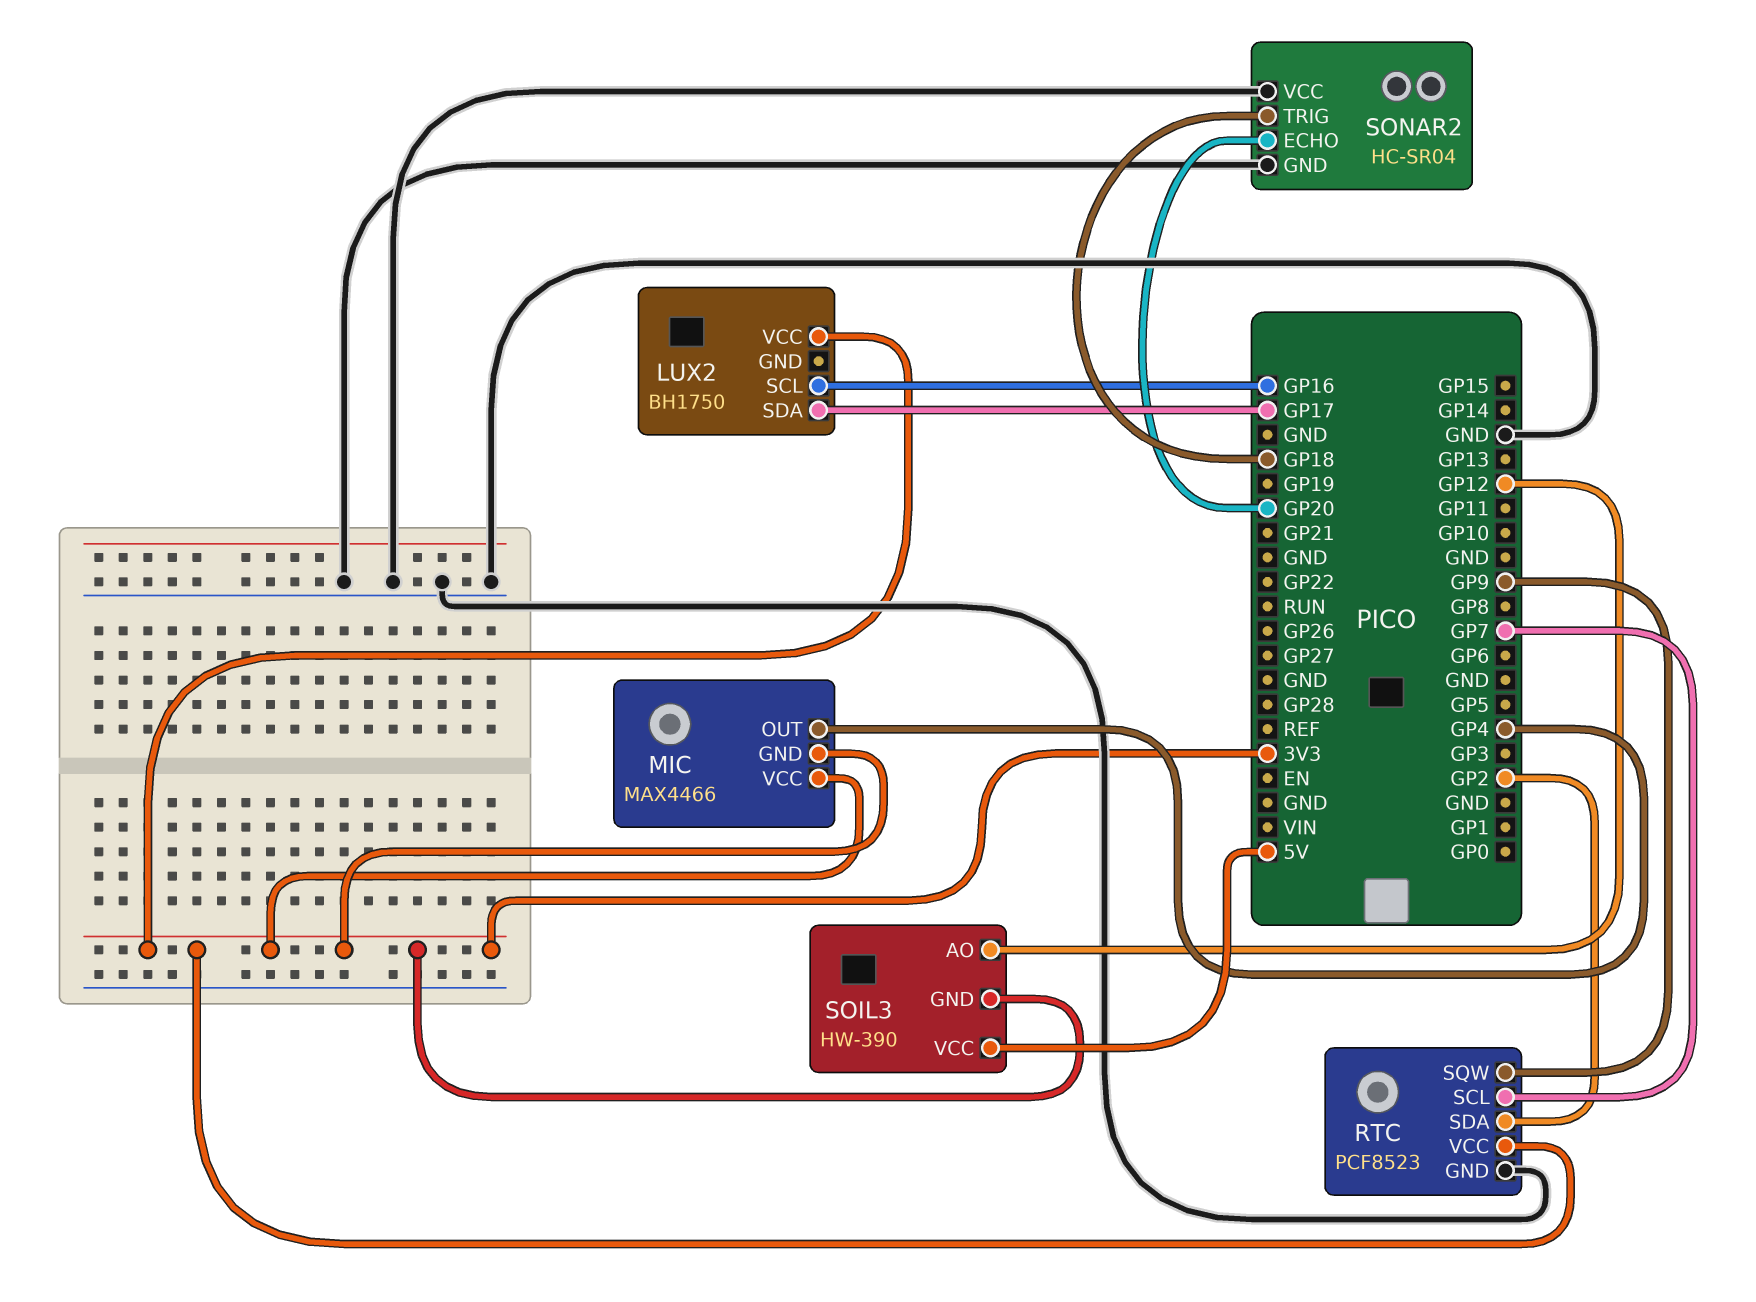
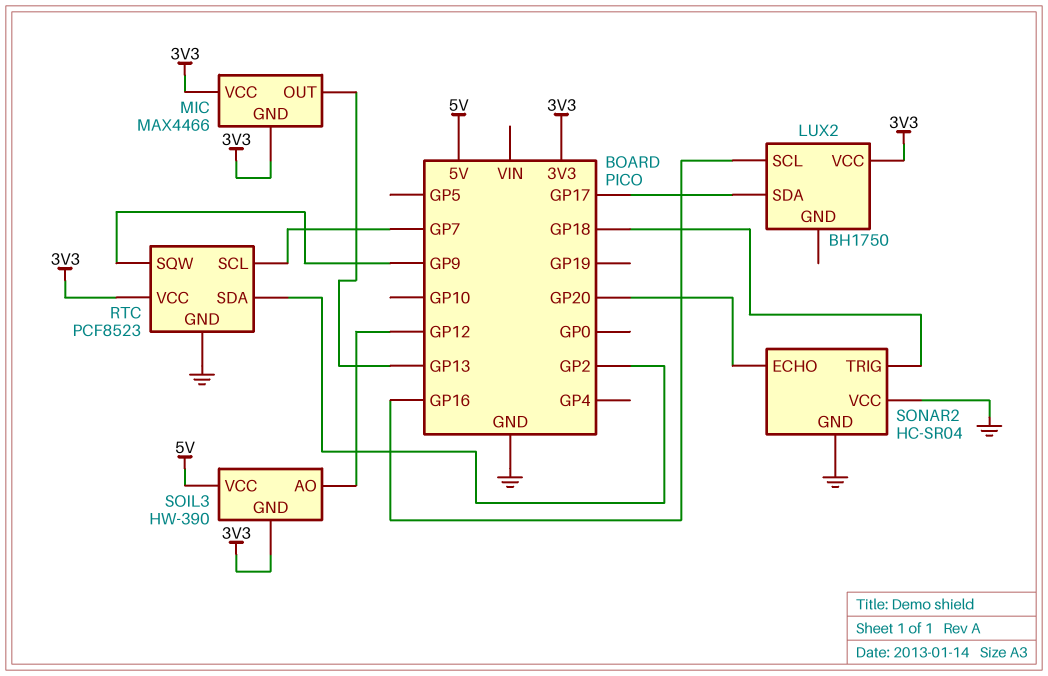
MIC pin OUT: GP4 -> GP13

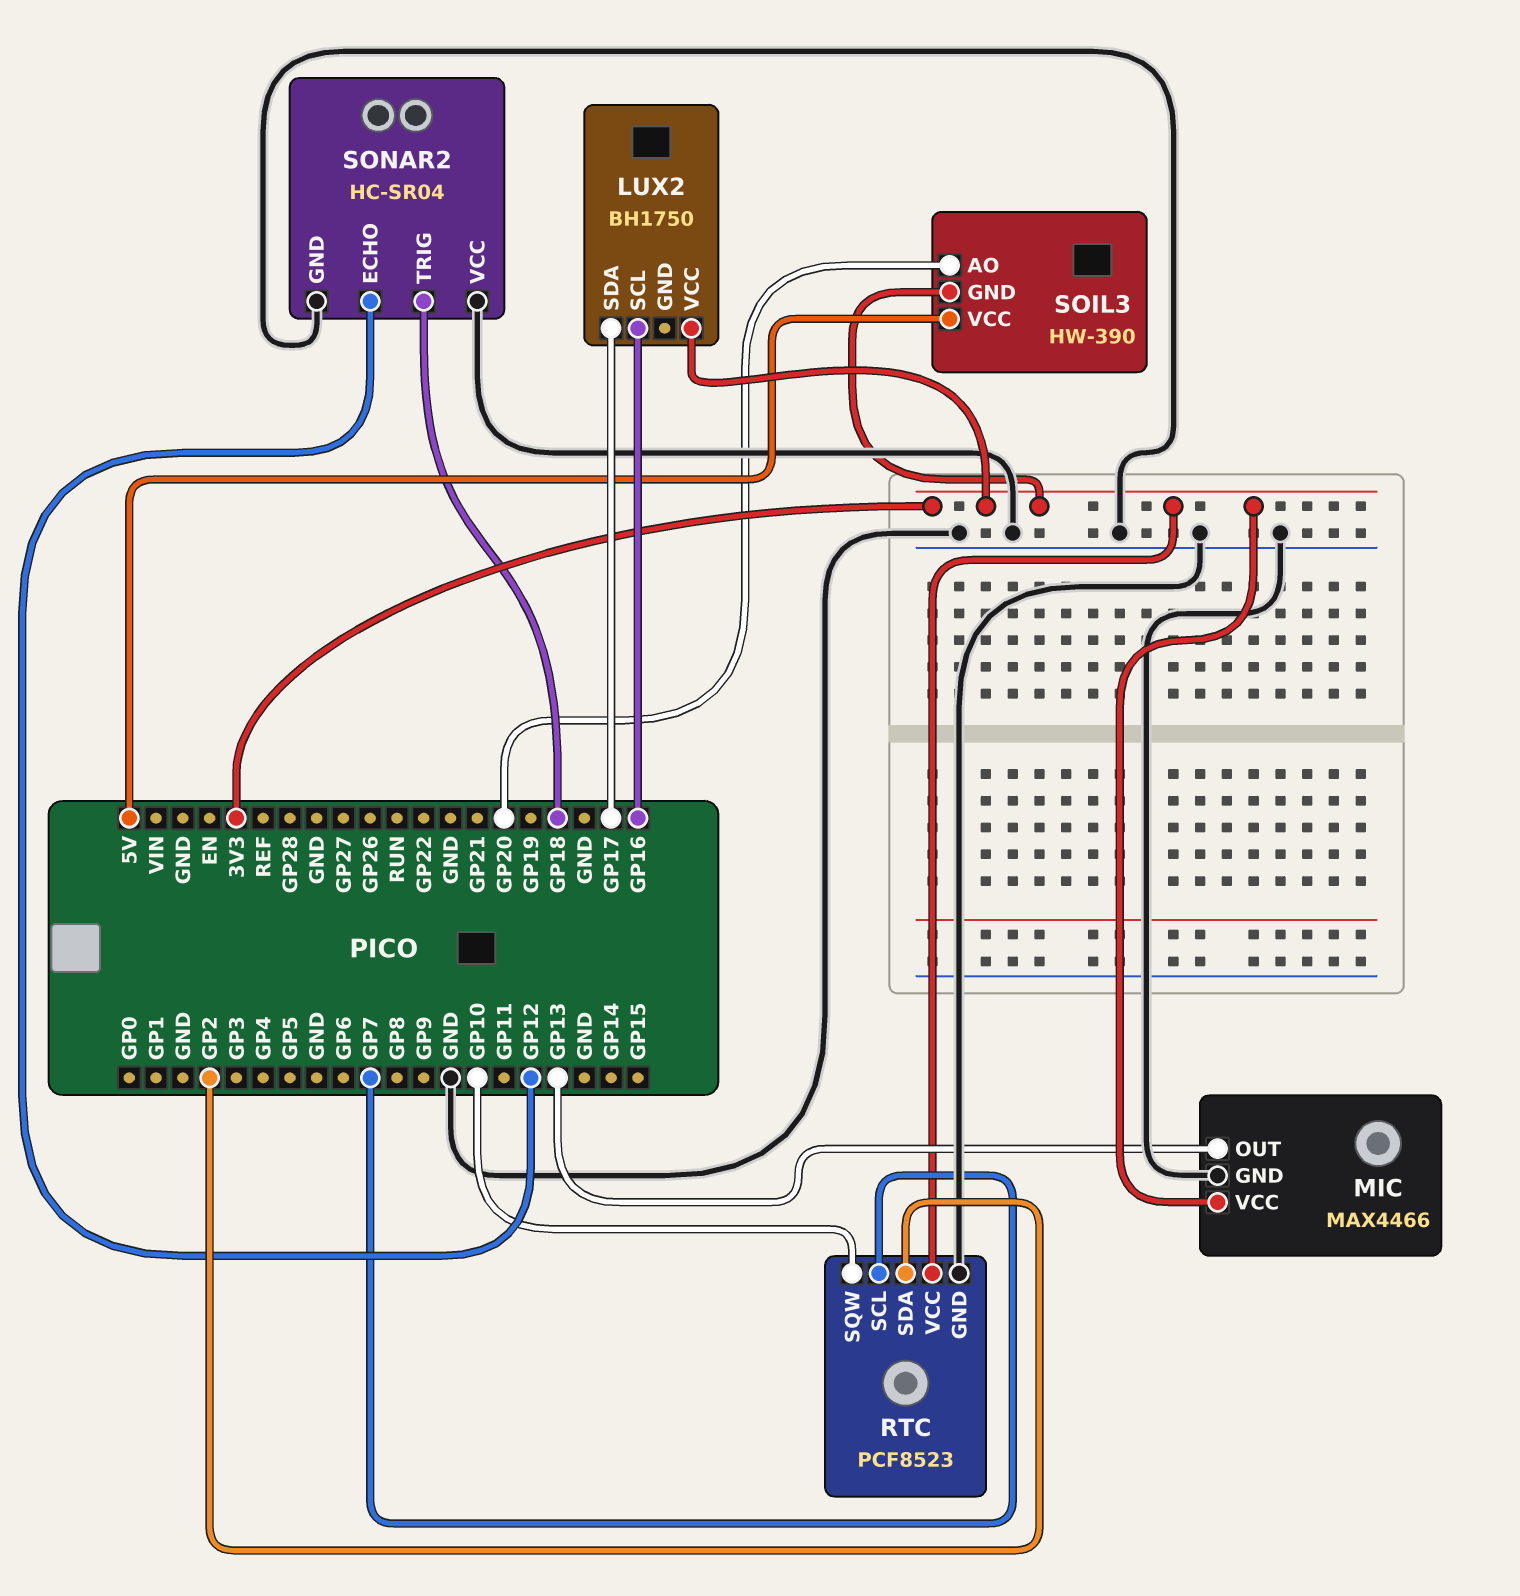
MIC pin GND: 3V3 -> GND
RTC pin SQW: GP9 -> GP10
SOIL3 pin AO: GP12 -> GP20
SONAR2 pin ECHO: GP20 -> GP12

